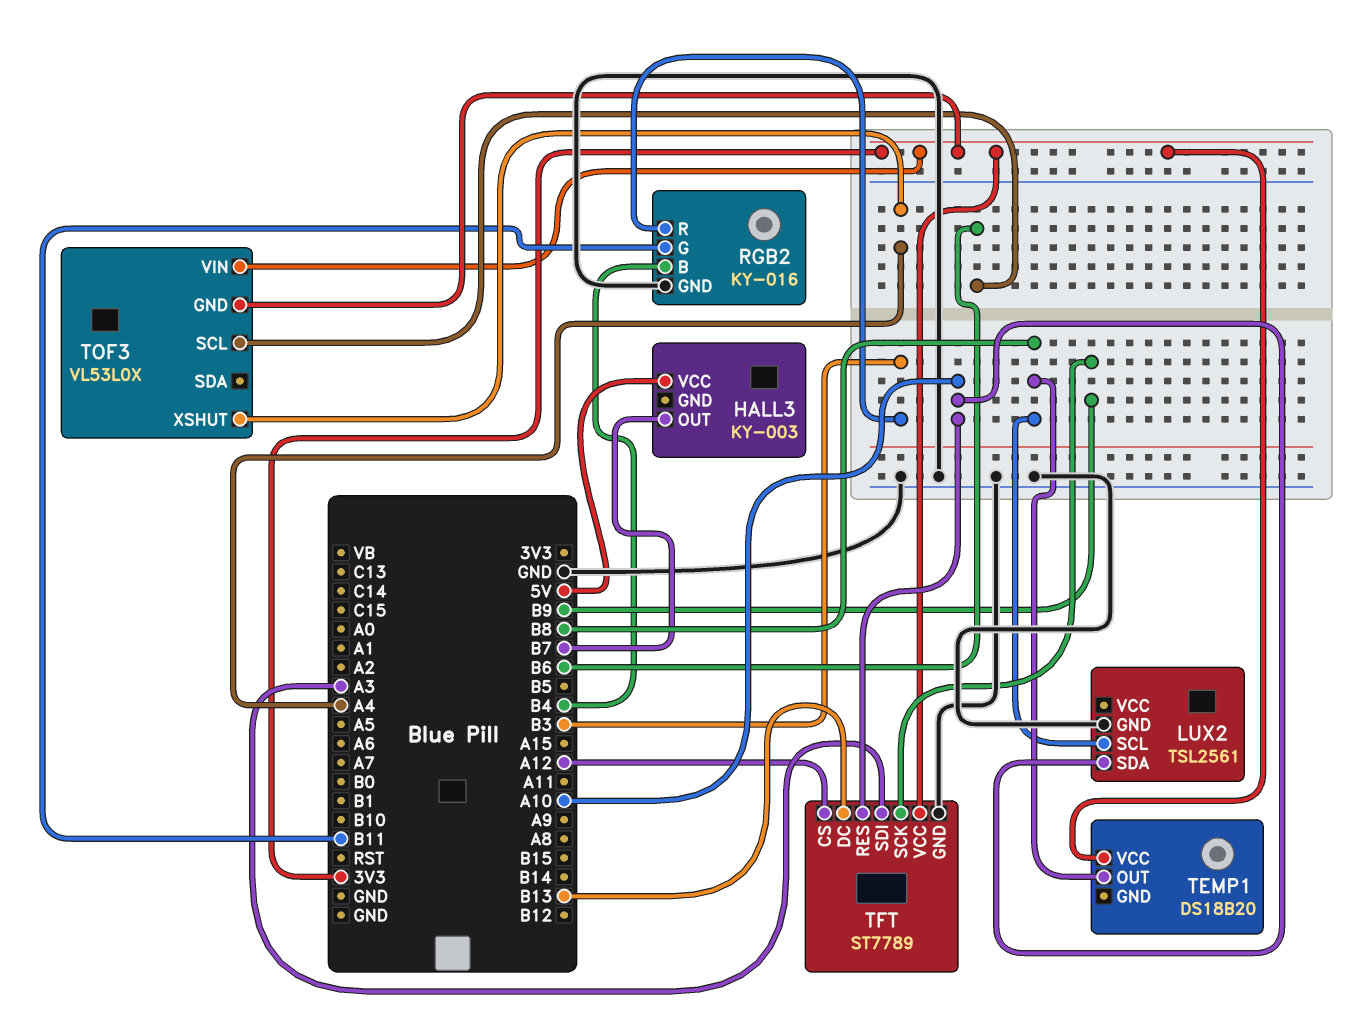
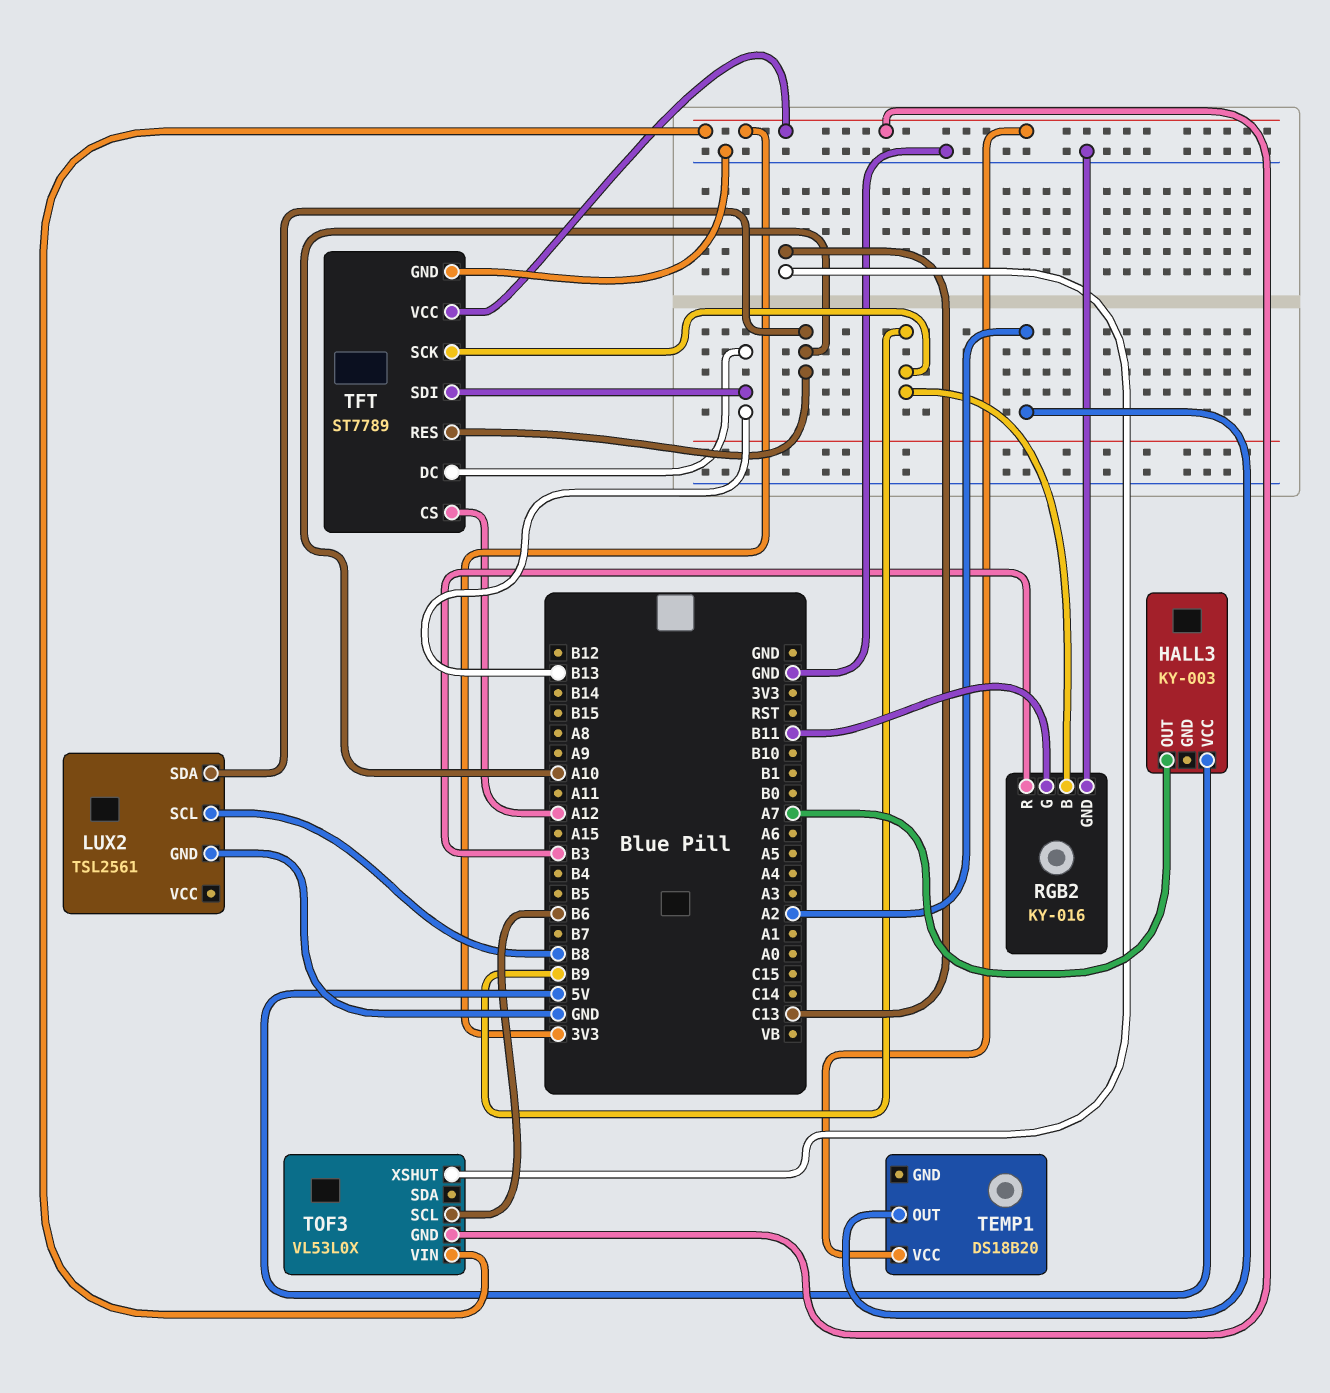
HALL3 pin OUT: B7 -> A7
RGB2 pin B: B4 -> B9
TEMP1 pin OUT: B8 -> A2
TFT pin SDI: A3 -> B13
TOF3 pin XSHUT: A4 -> C13

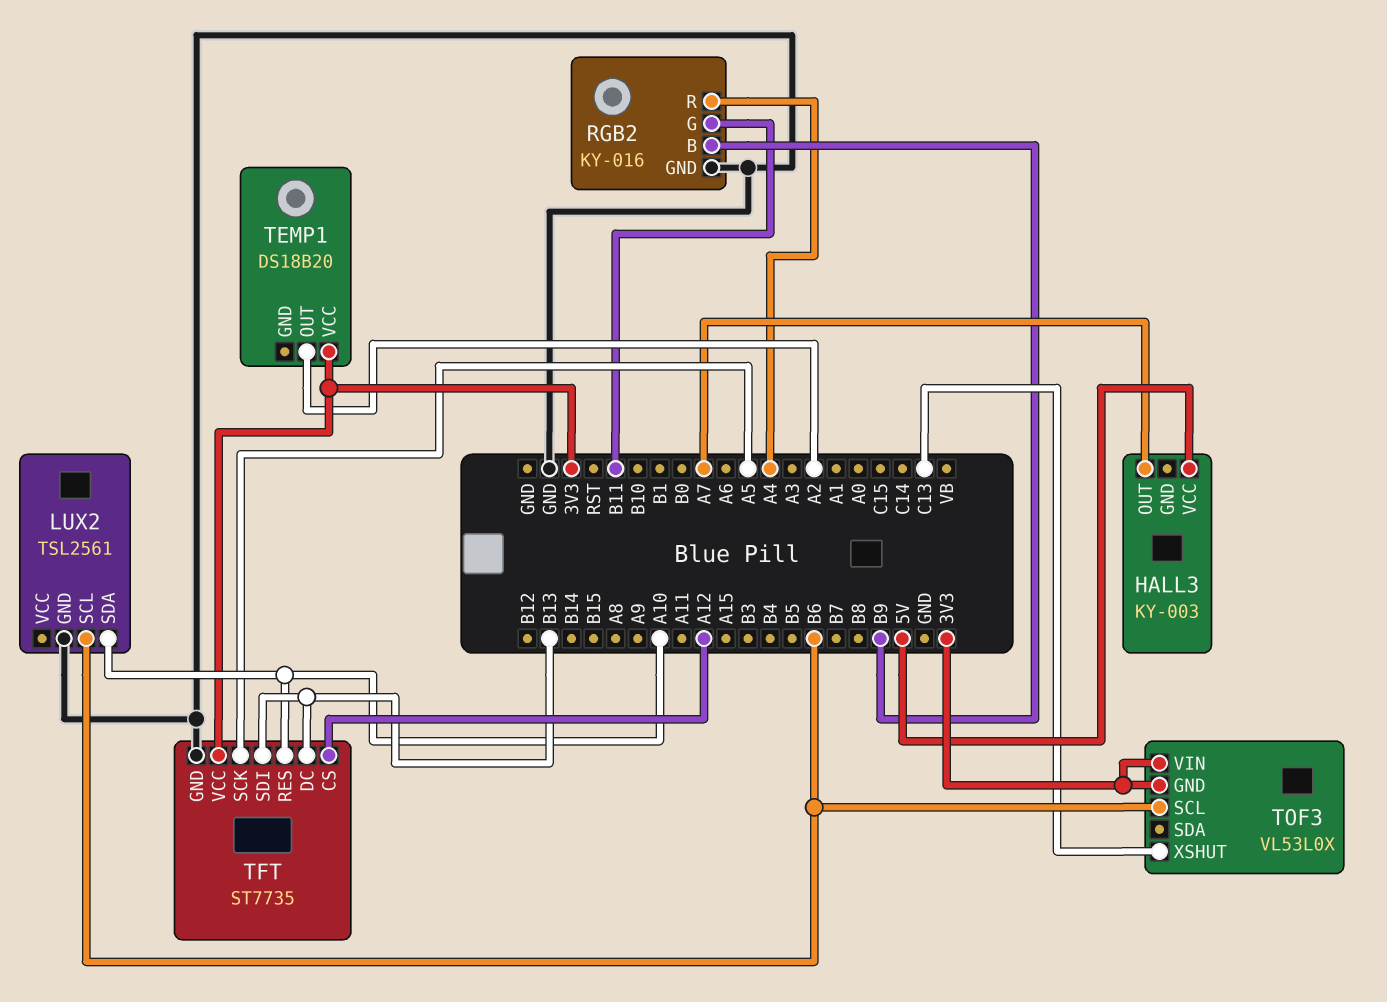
LUX2 pin SCL: B8 -> B6
RGB2 pin R: B3 -> A4
TFT: ST7789 -> ST7735
TFT pin SCK: B9 -> A5

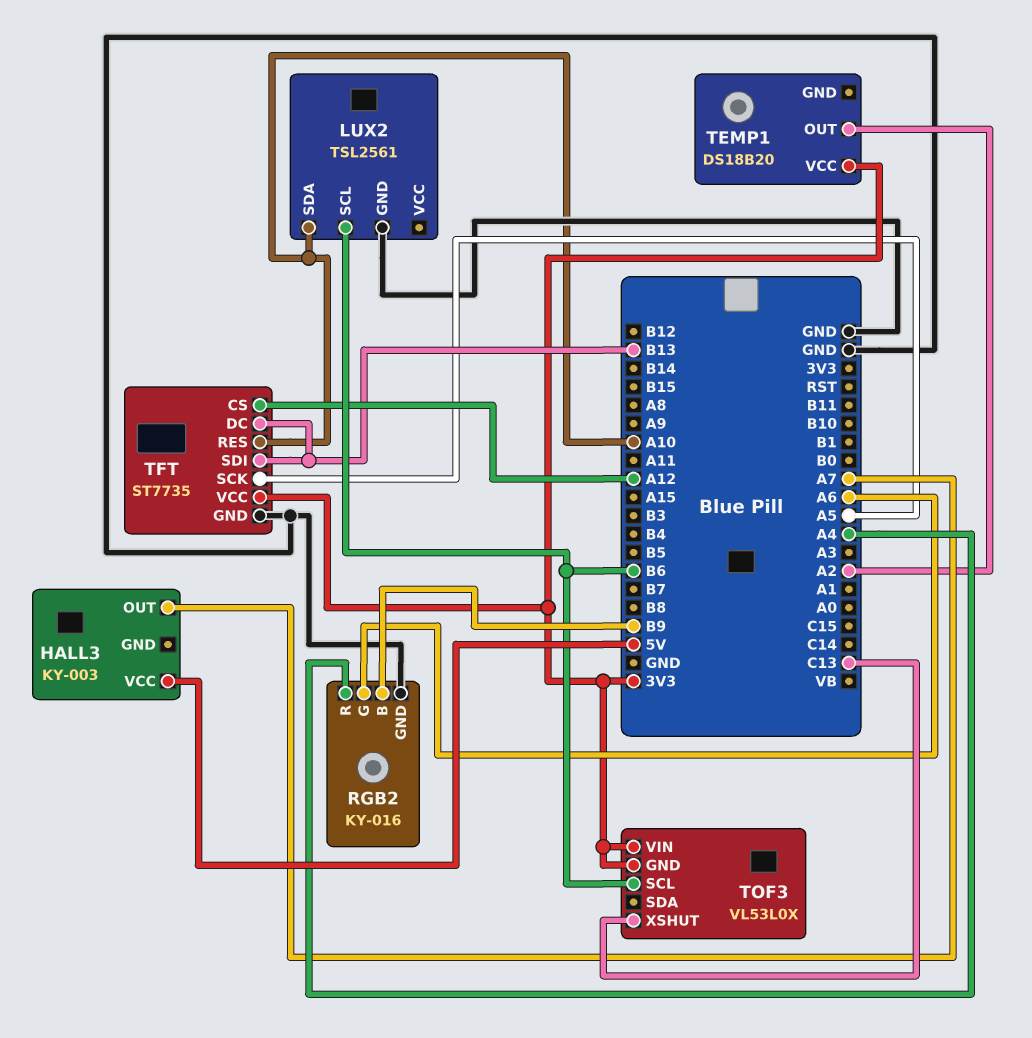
RGB2 pin G: B11 -> A6

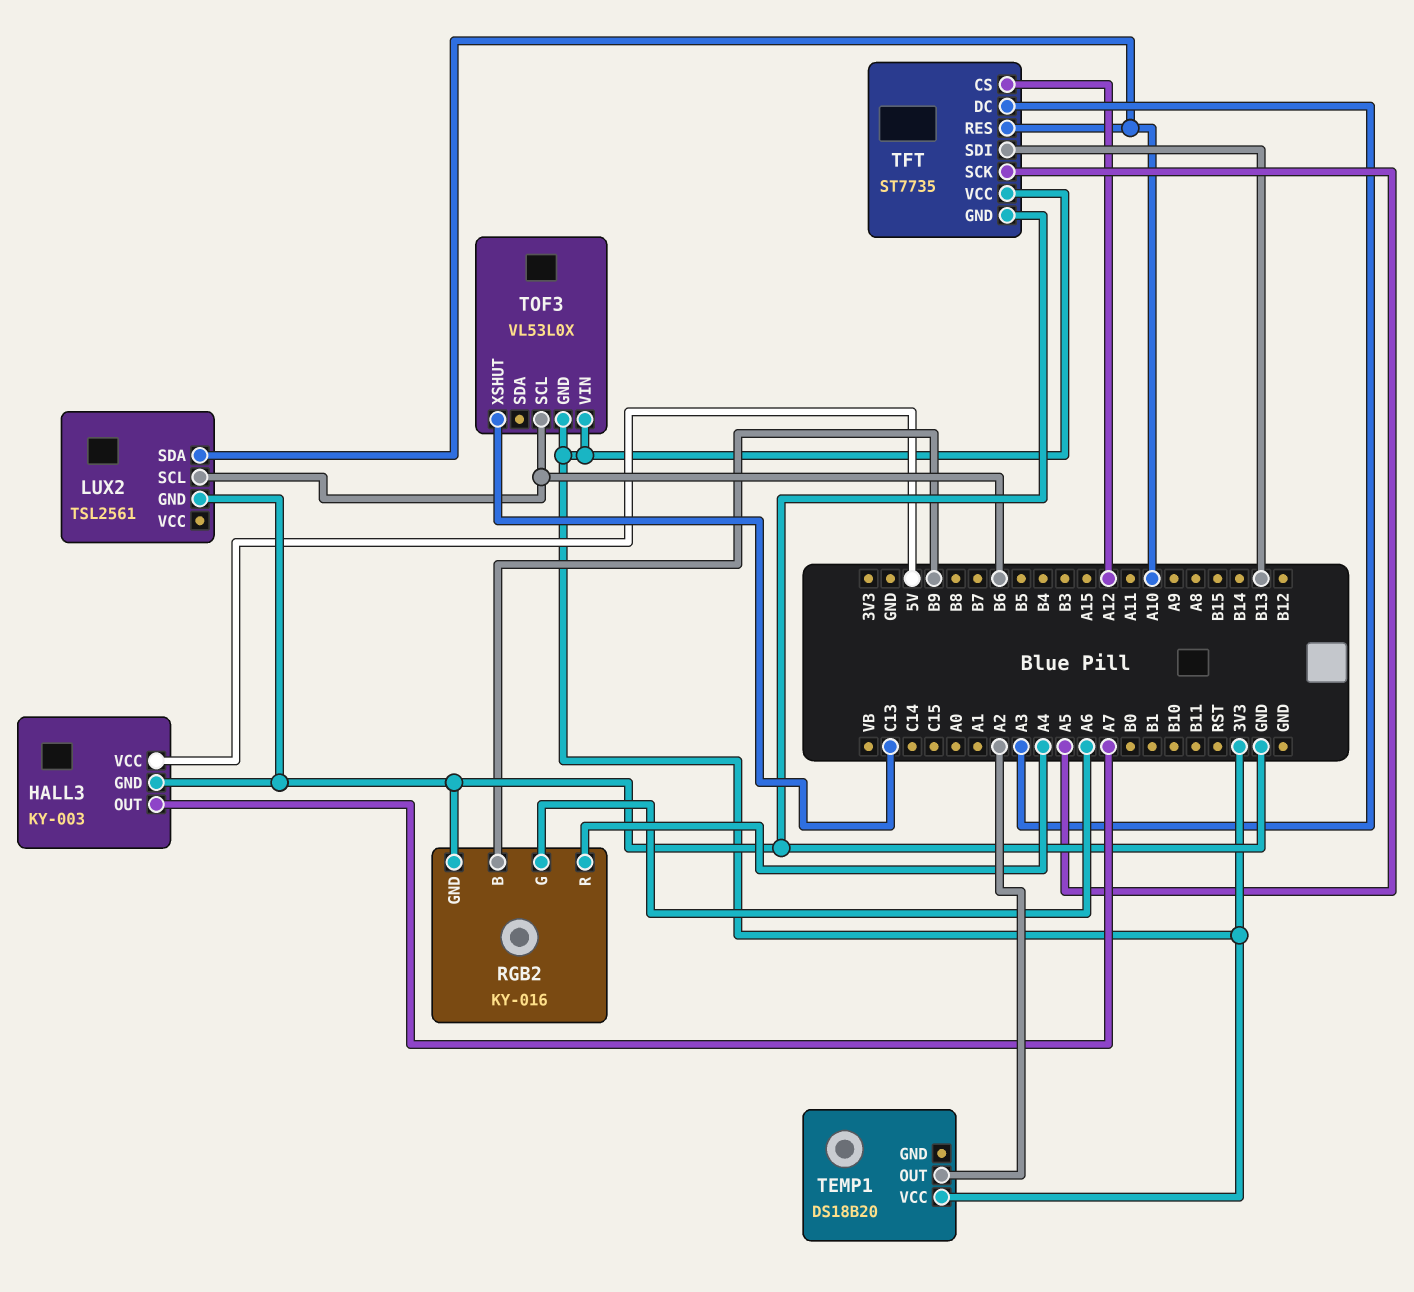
HALL3 pin GND: none -> GND
TFT pin DC: B13 -> A3

